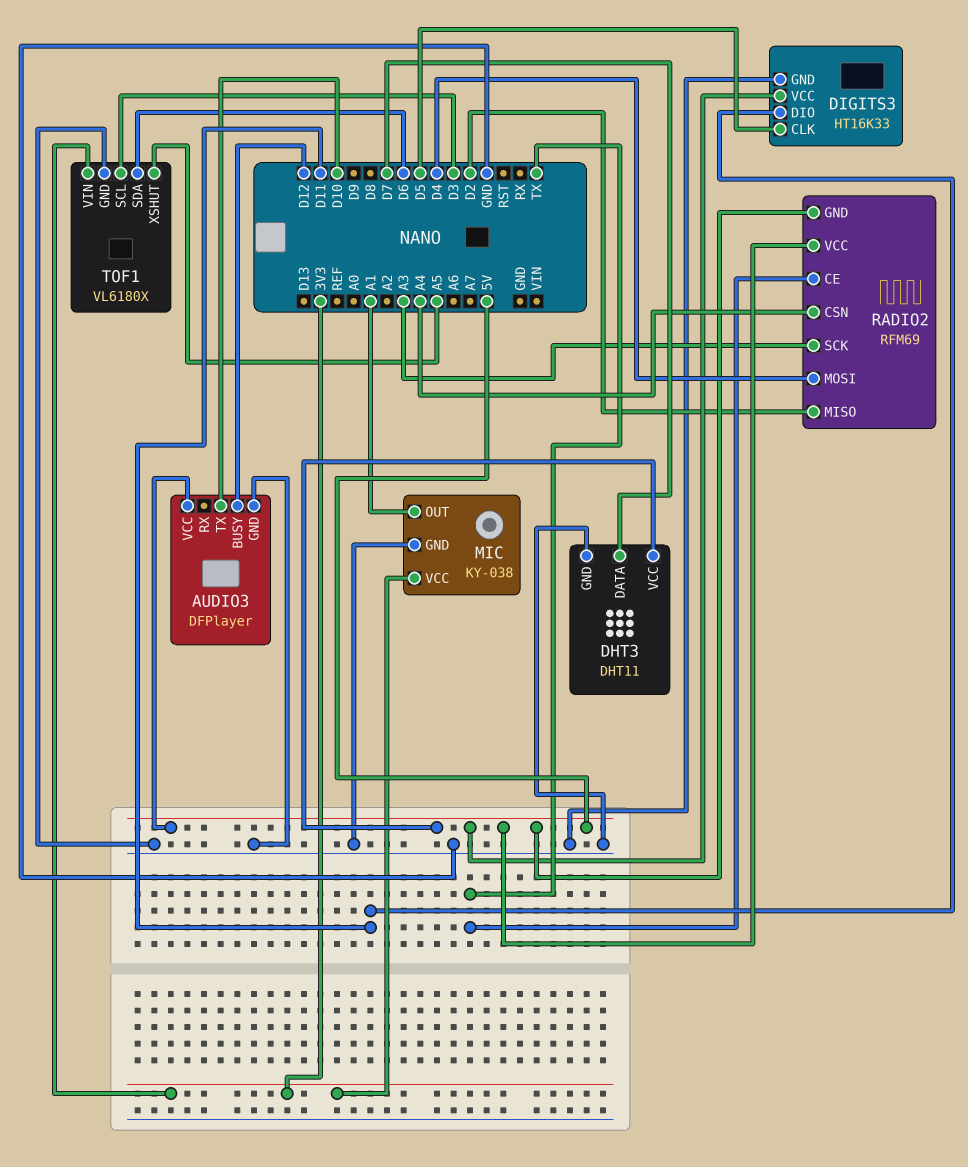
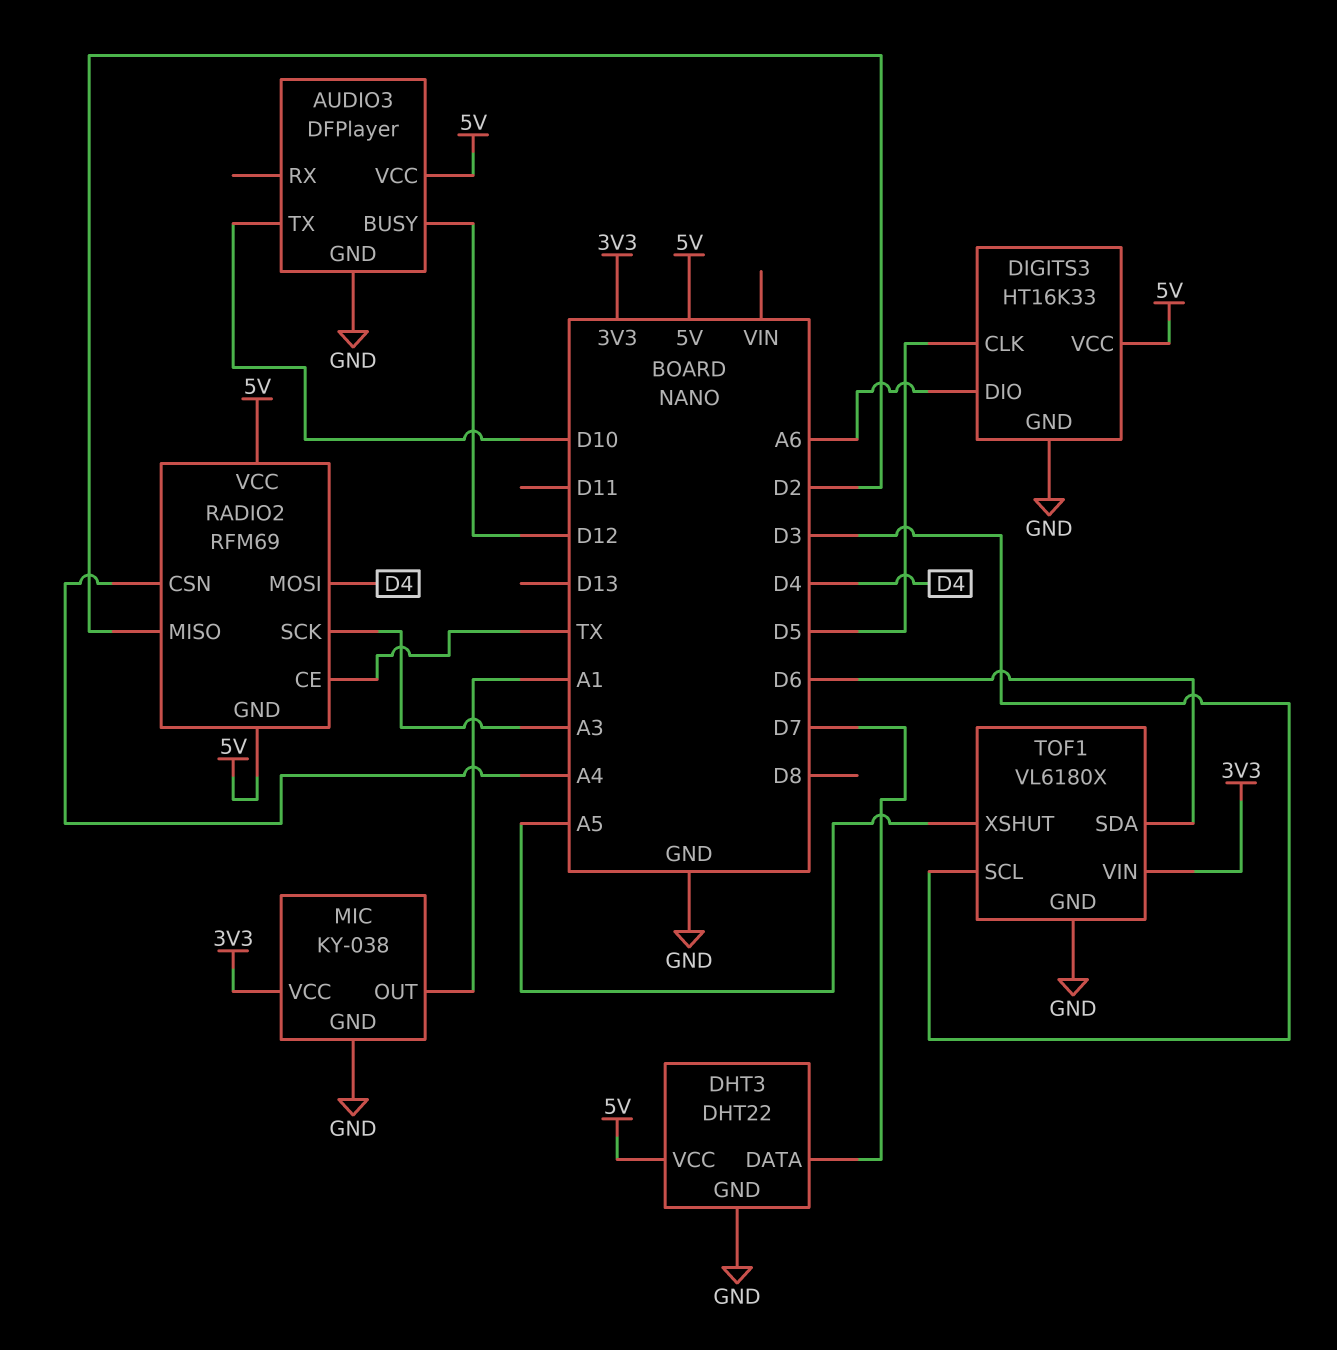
DHT3: DHT11 -> DHT22
DIGITS3 pin DIO: D11 -> A6

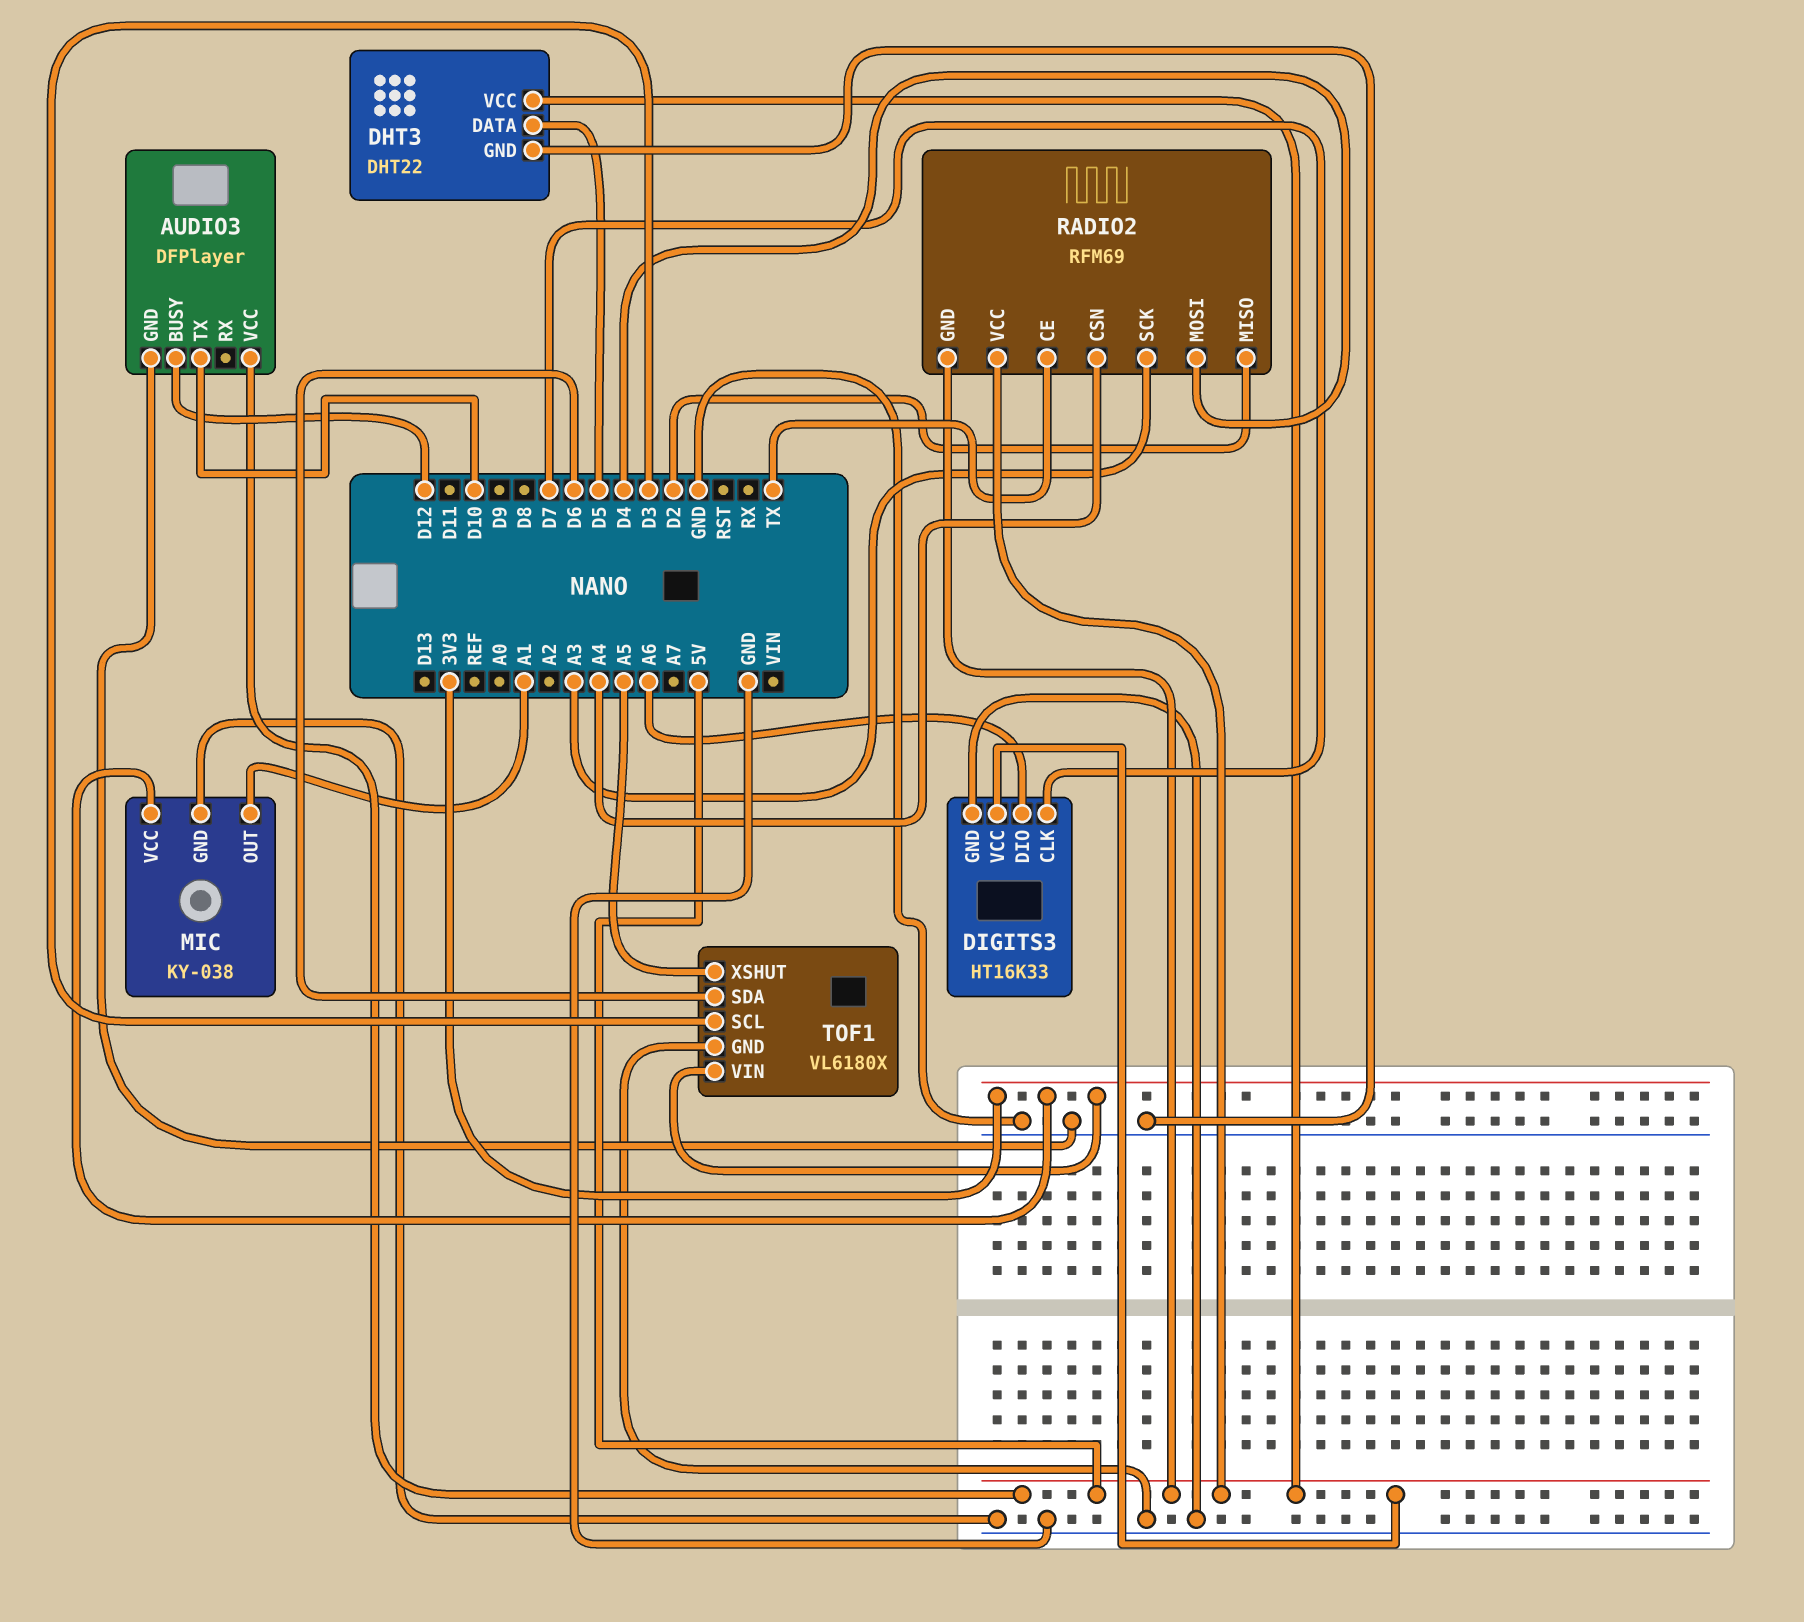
DHT3 pin DATA: D7 -> D5
DIGITS3 pin CLK: D5 -> D7

